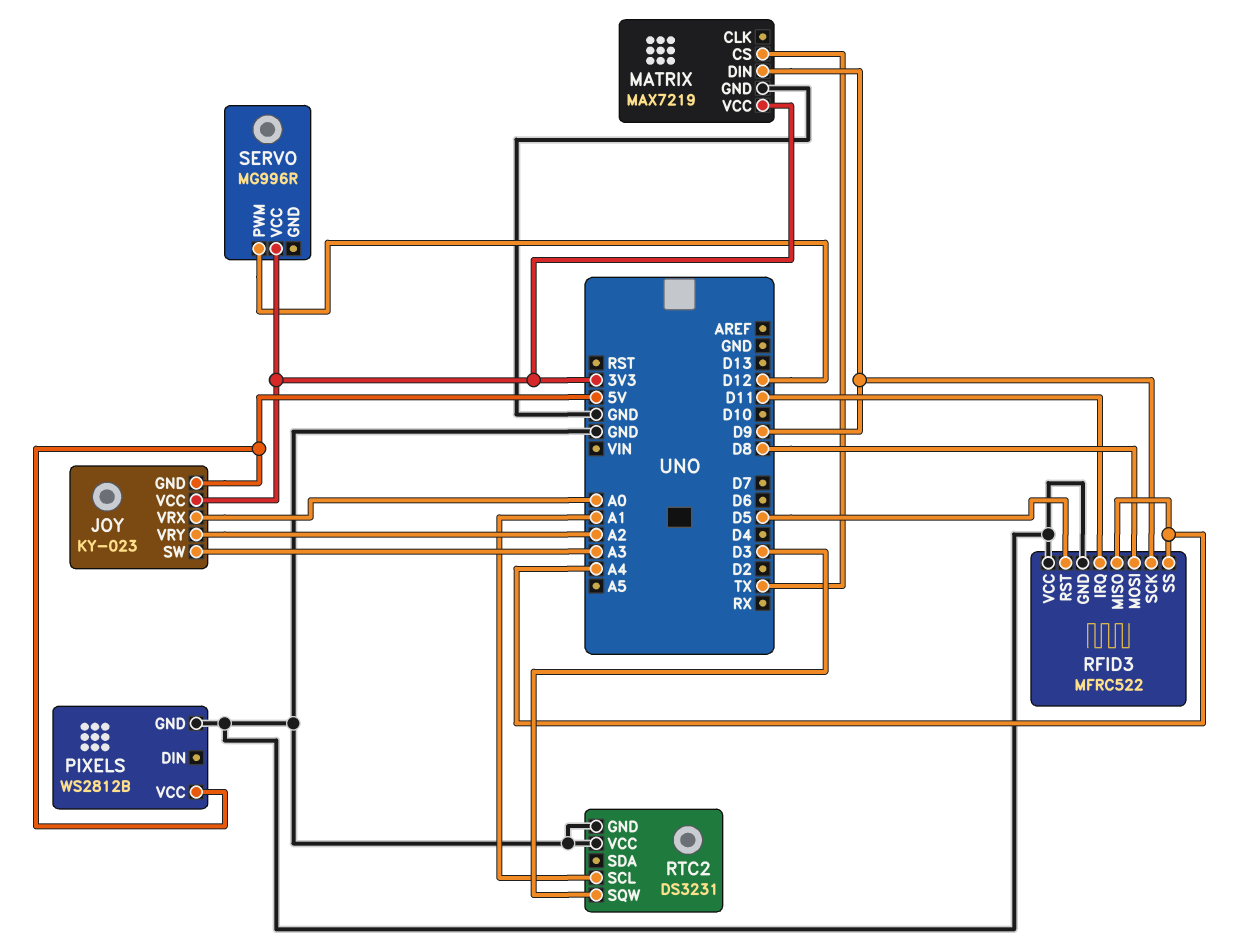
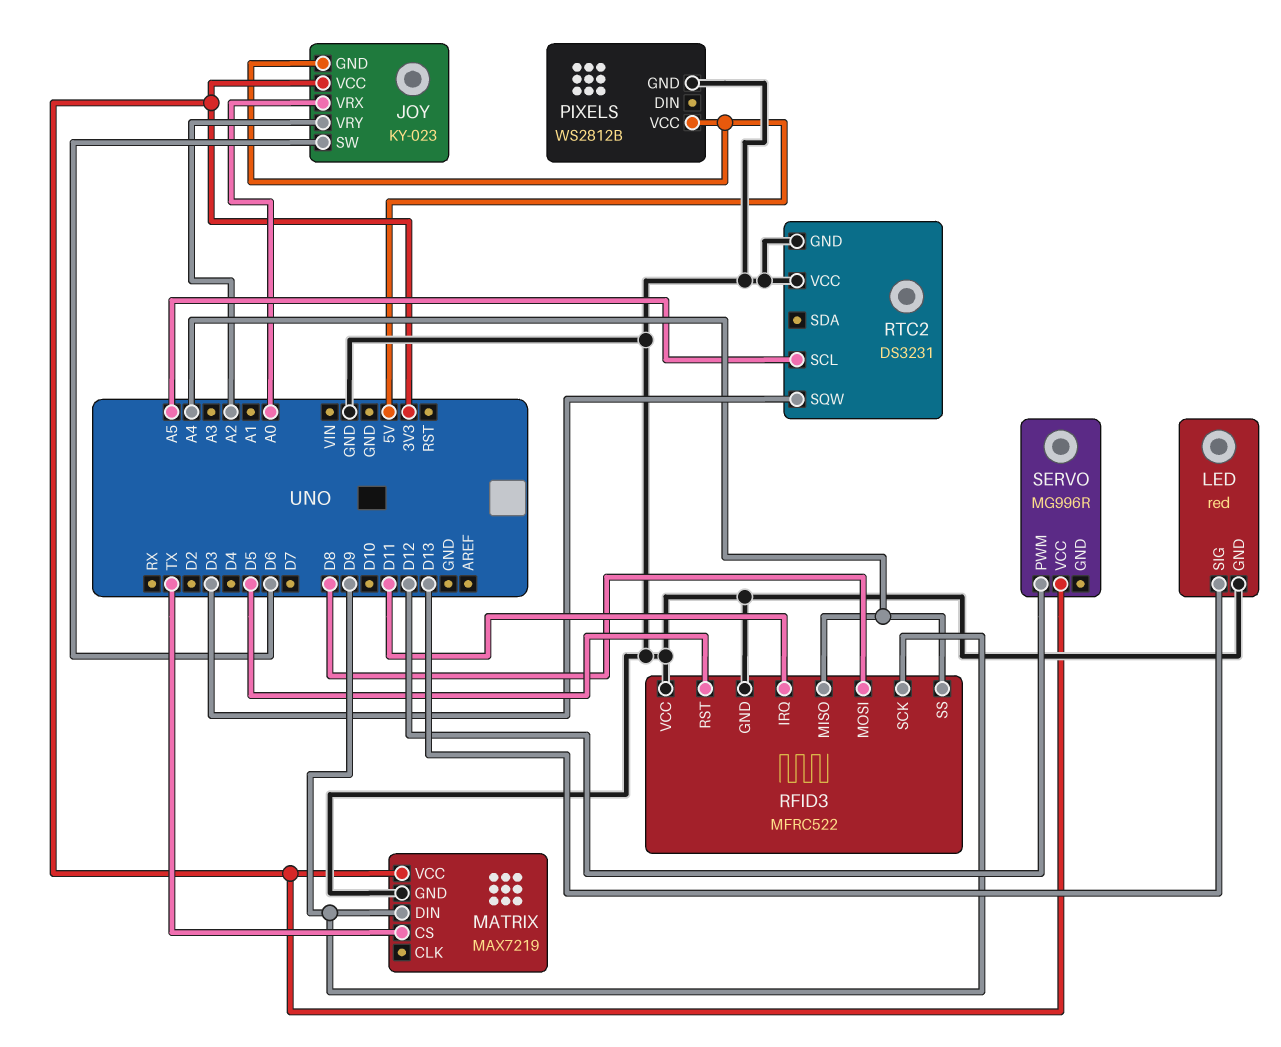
JOY pin SW: A3 -> D6
LED: none -> red
LED pin GND: none -> GND
LED pin SIG: none -> D13
RTC2 pin SCL: A1 -> A5

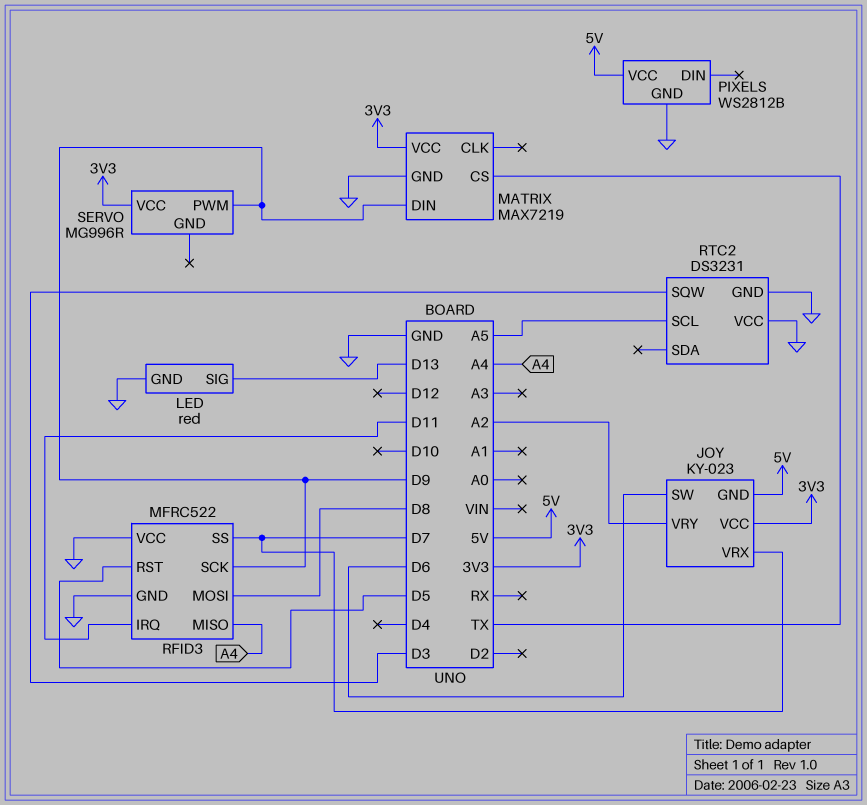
JOY pin VRX: A0 -> D7
RFID3 pin SS: A4 -> D7
SERVO pin PWM: D12 -> D9

